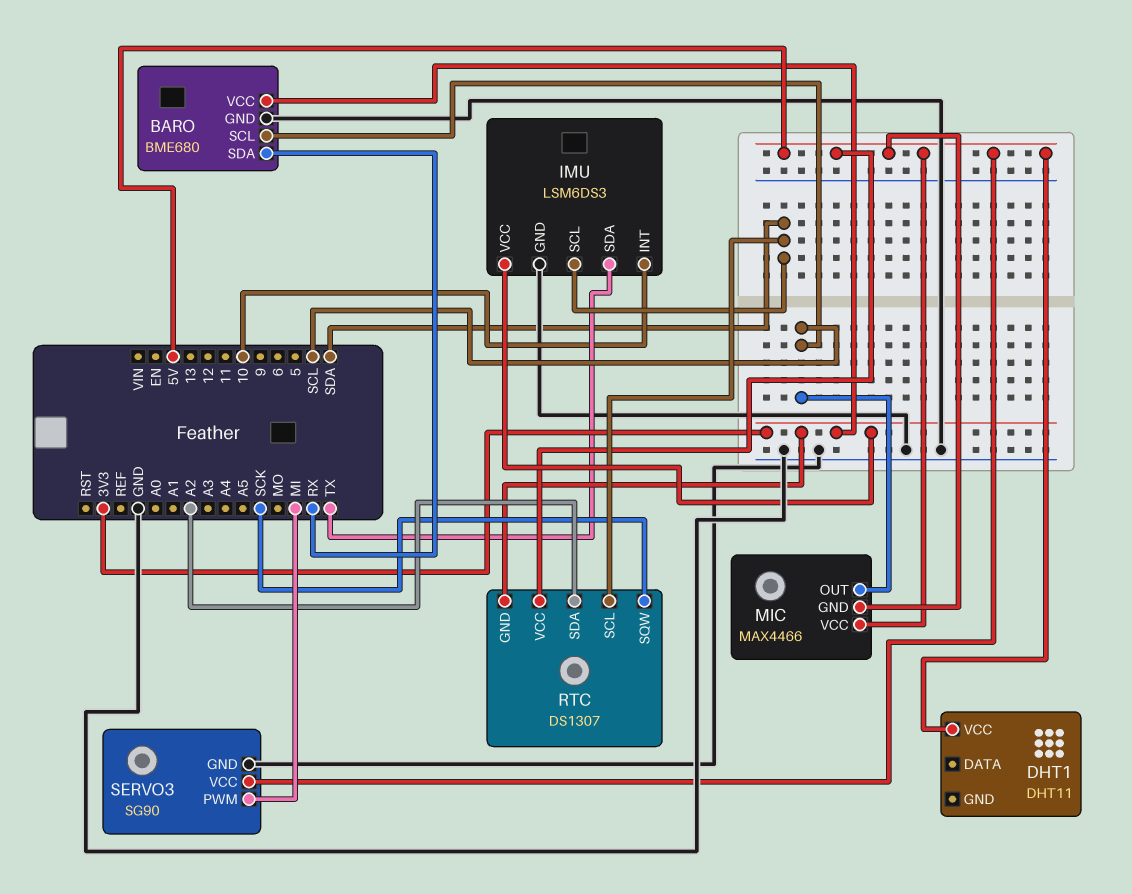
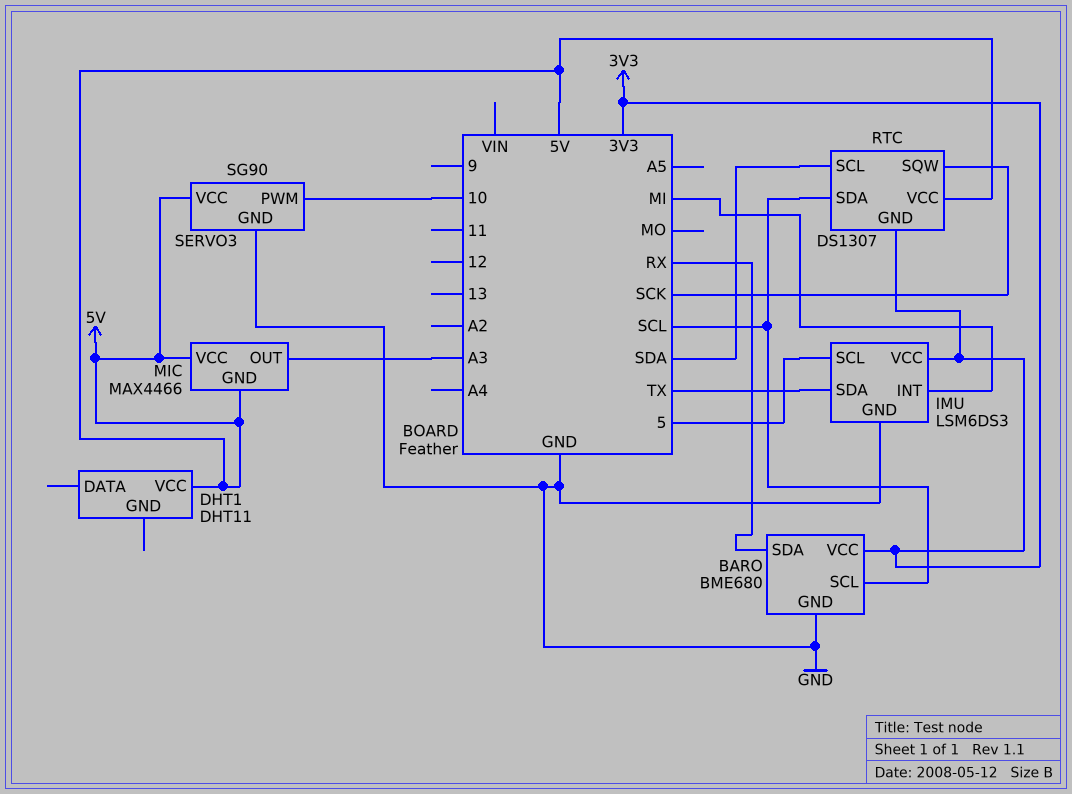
IMU pin INT: 10 -> MI
IMU pin SCL: SDA -> 5
MIC pin OUT: SCL -> A3
RTC pin SDA: A2 -> SCL
SERVO3 pin PWM: MI -> 10

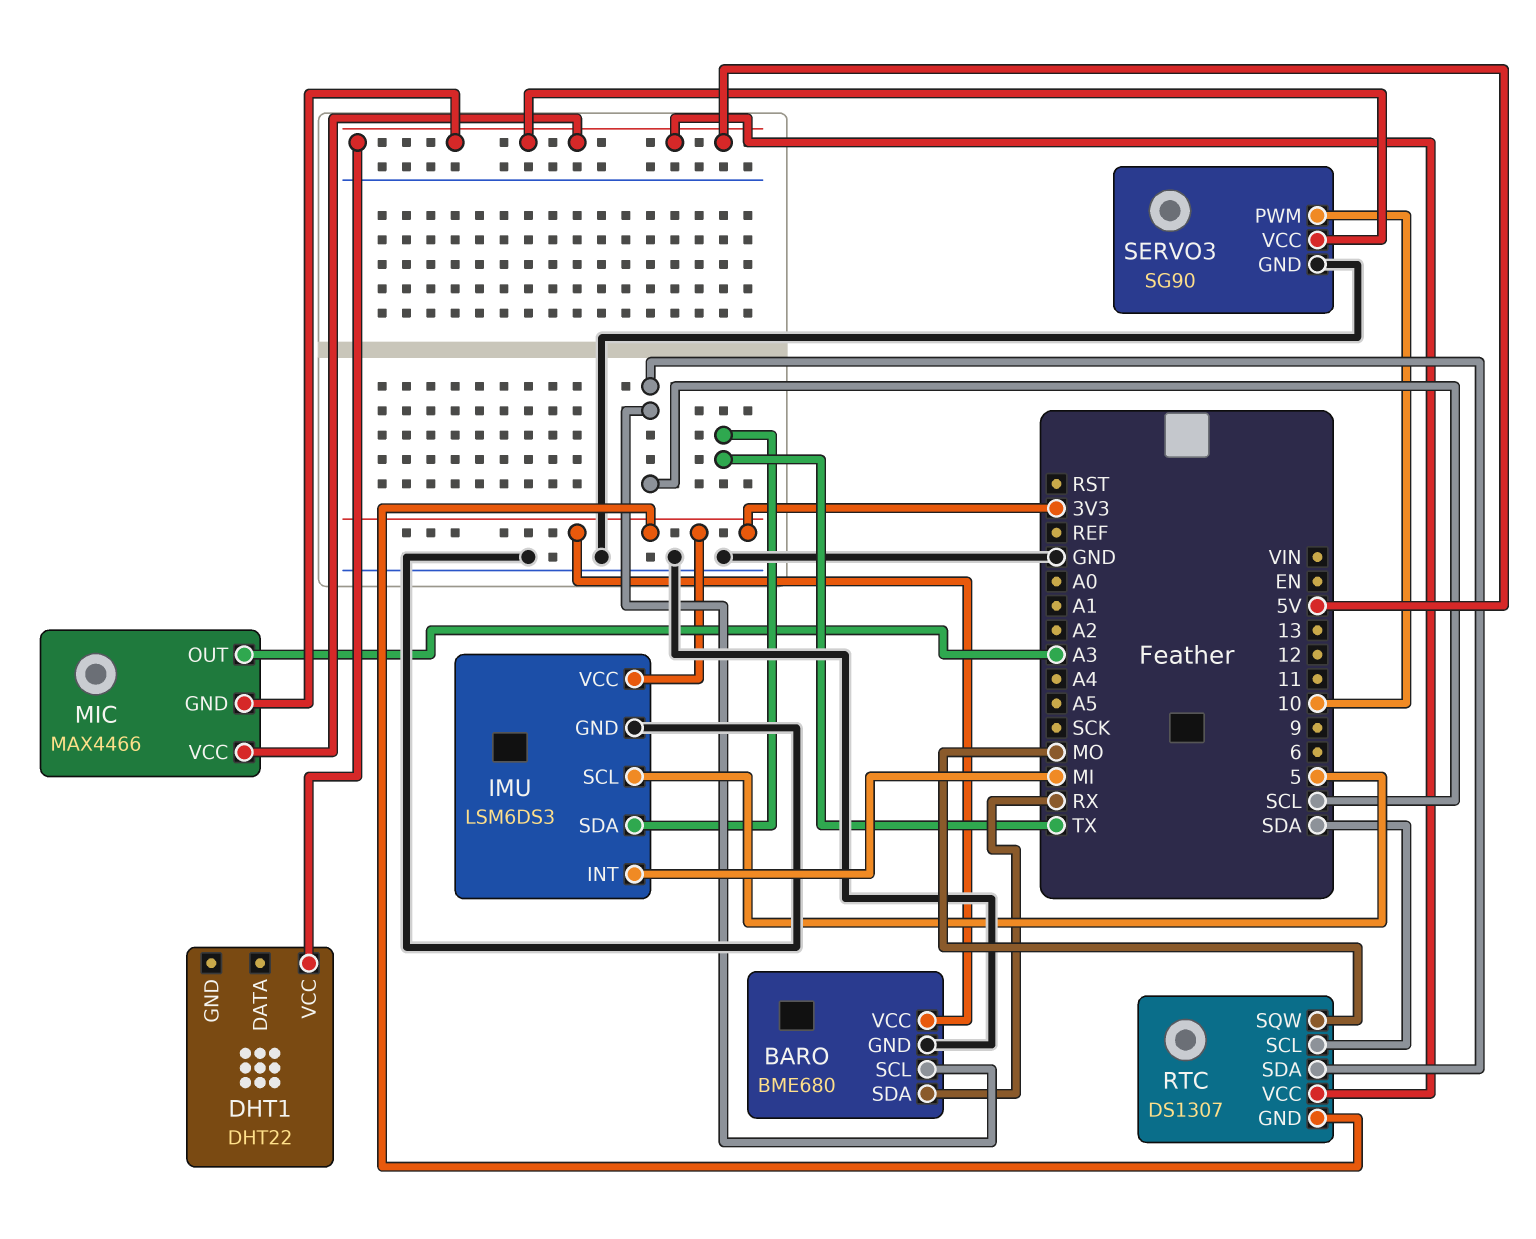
DHT1: DHT11 -> DHT22
RTC pin SQW: SCK -> MO

